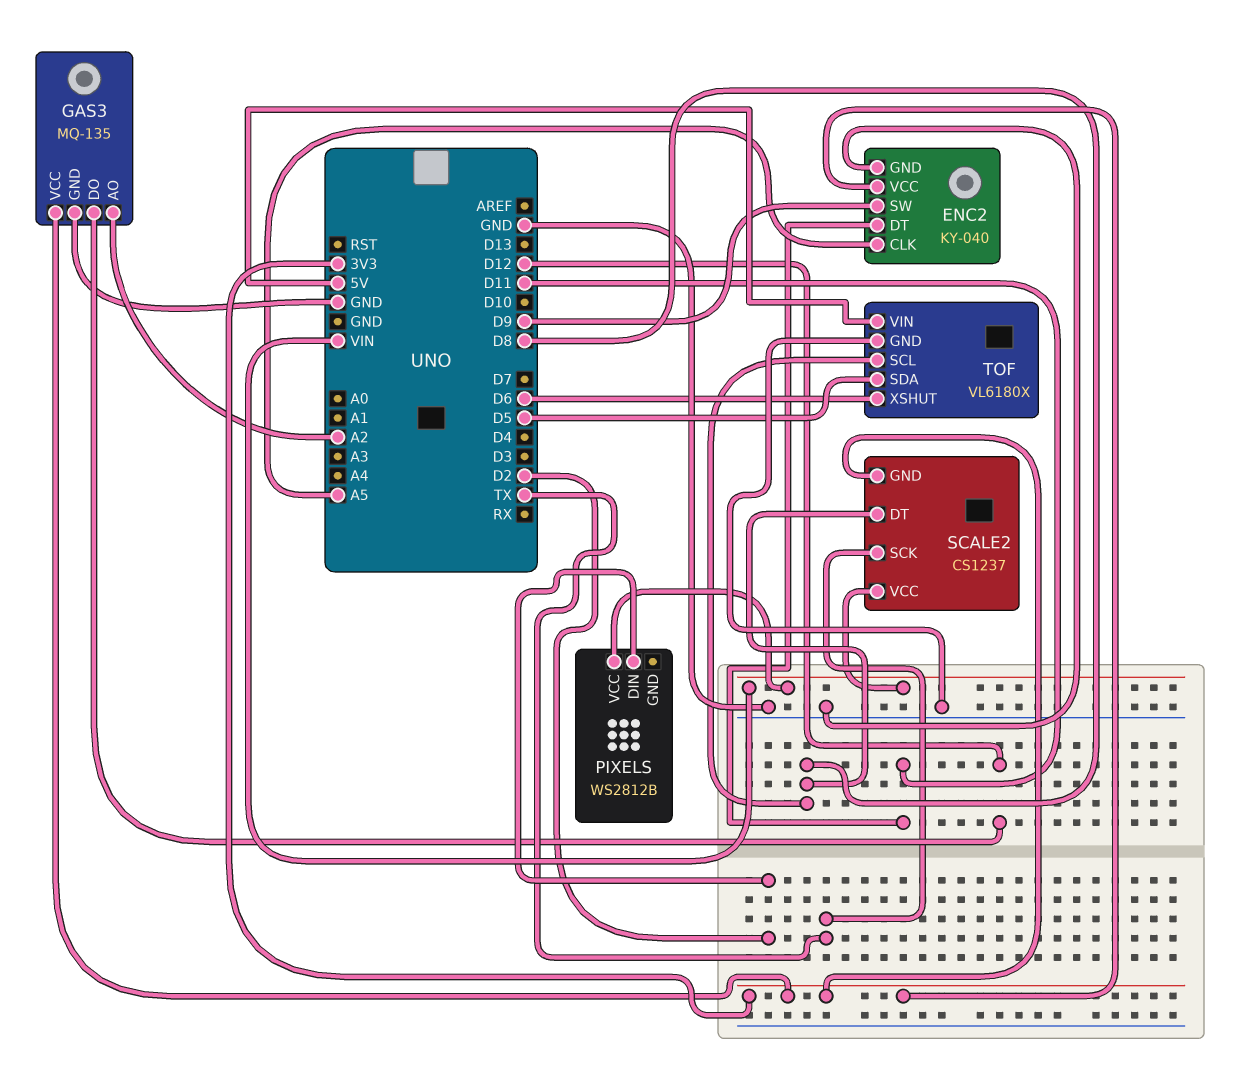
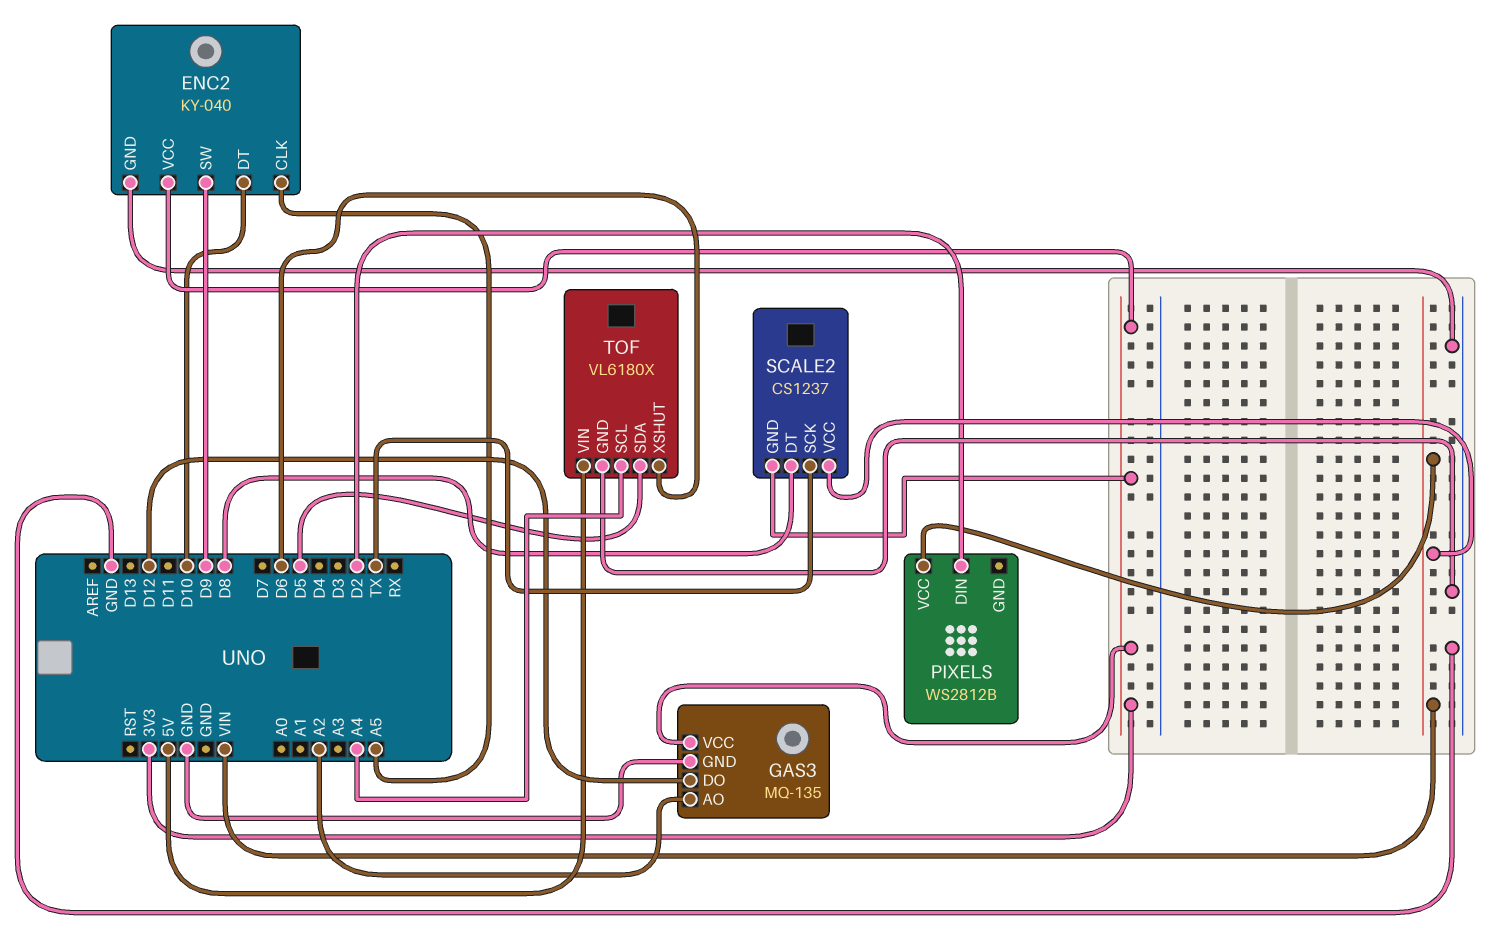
ENC2 pin DT: D11 -> D10
TOF pin SCL: D8 -> A4

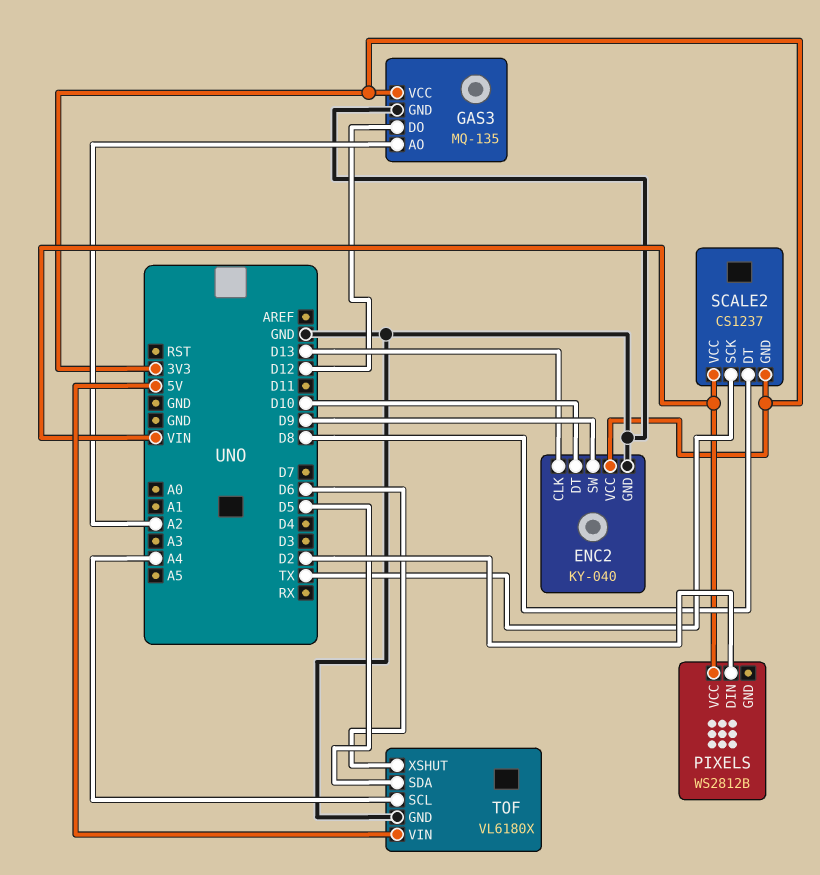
ENC2 pin CLK: A5 -> D13

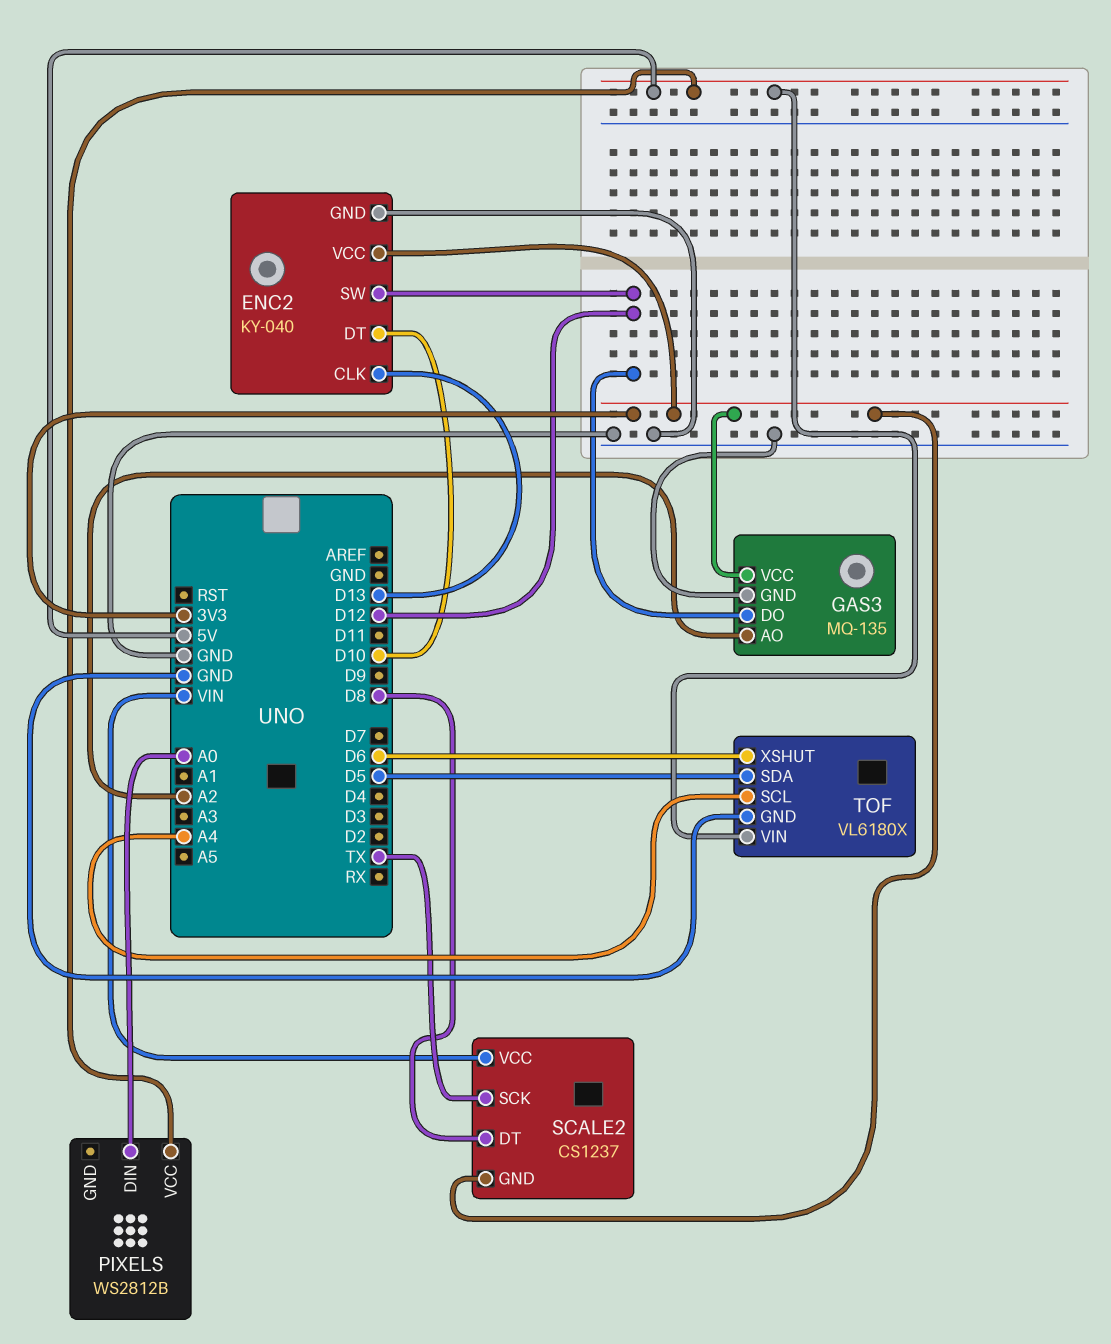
ENC2 pin SW: D9 -> D12
PIXELS pin DIN: D2 -> A0
PIXELS pin VCC: VIN -> 5V

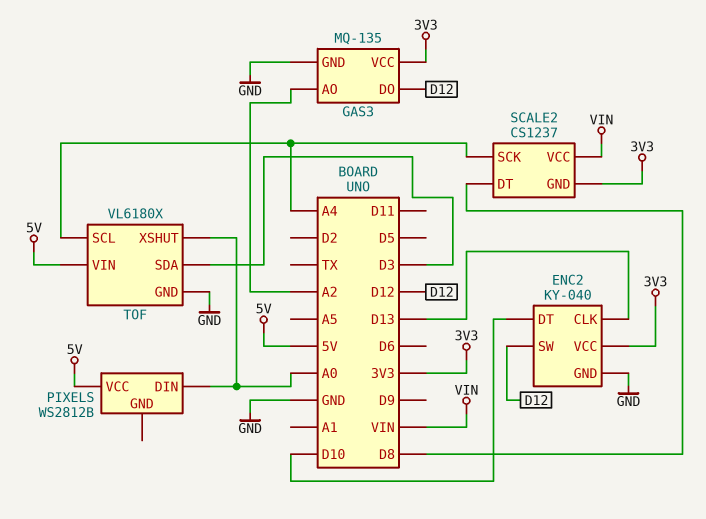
SCALE2 pin SCK: TX -> A4
TOF pin SDA: D5 -> D3
TOF pin XSHUT: D6 -> A0

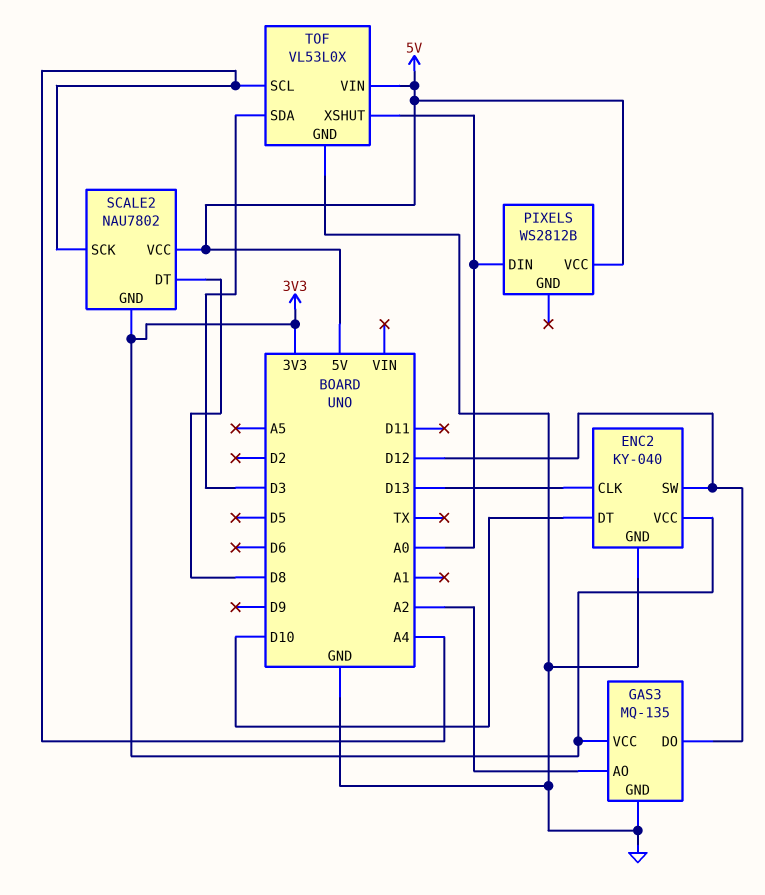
SCALE2: CS1237 -> NAU7802
SCALE2 pin VCC: VIN -> 5V
TOF: VL6180X -> VL53L0X

